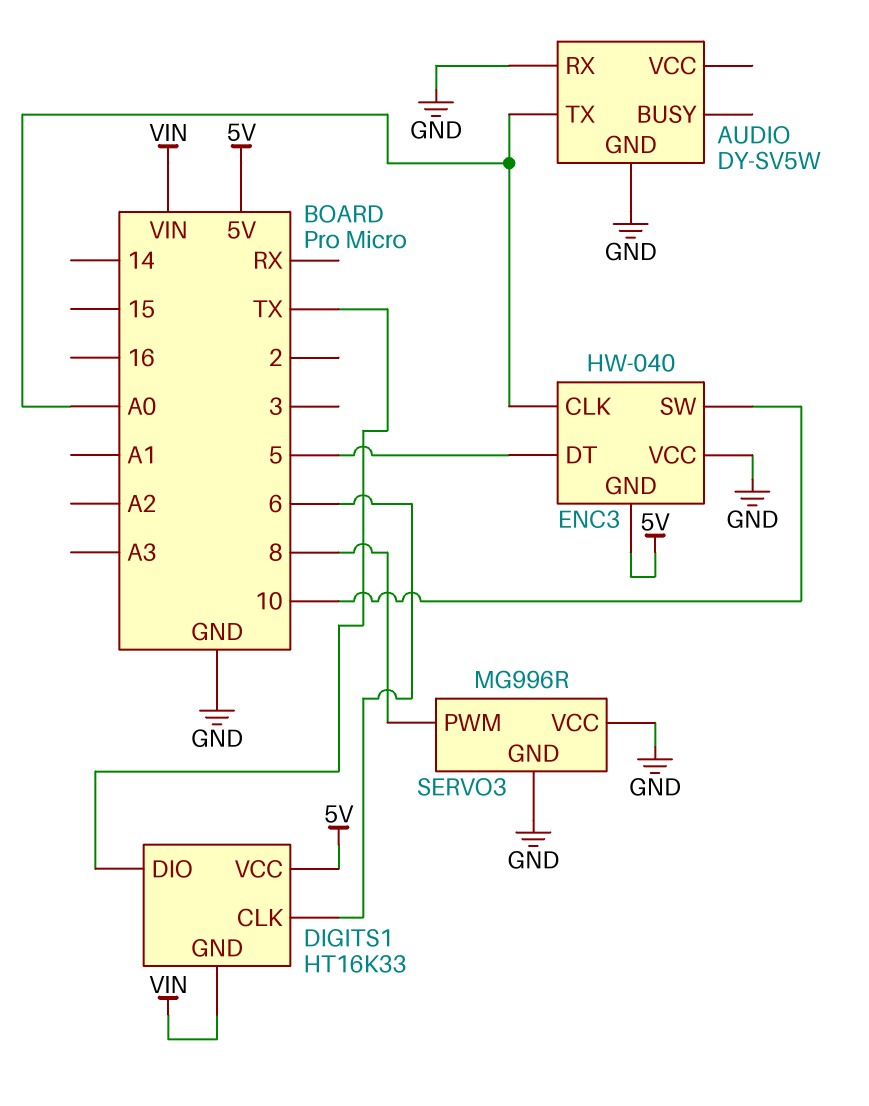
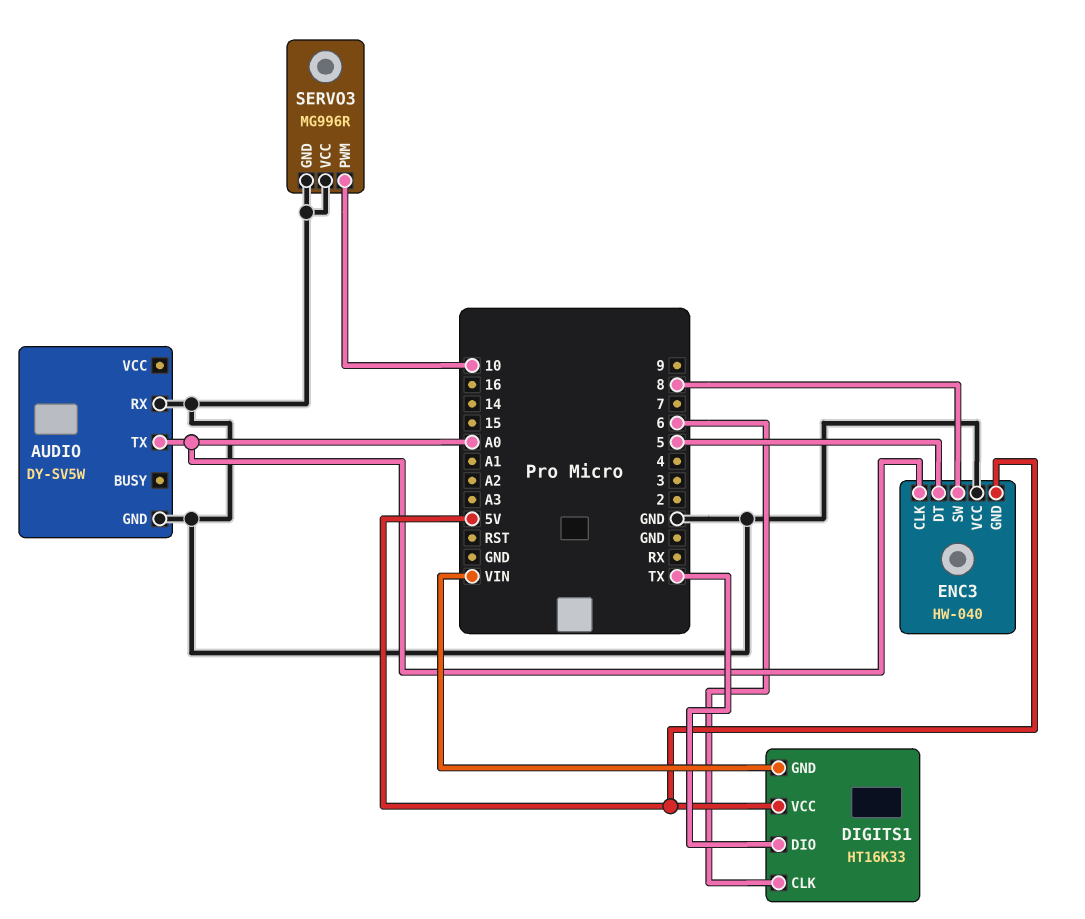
ENC3 pin SW: 10 -> 8
SERVO3 pin PWM: 8 -> 10

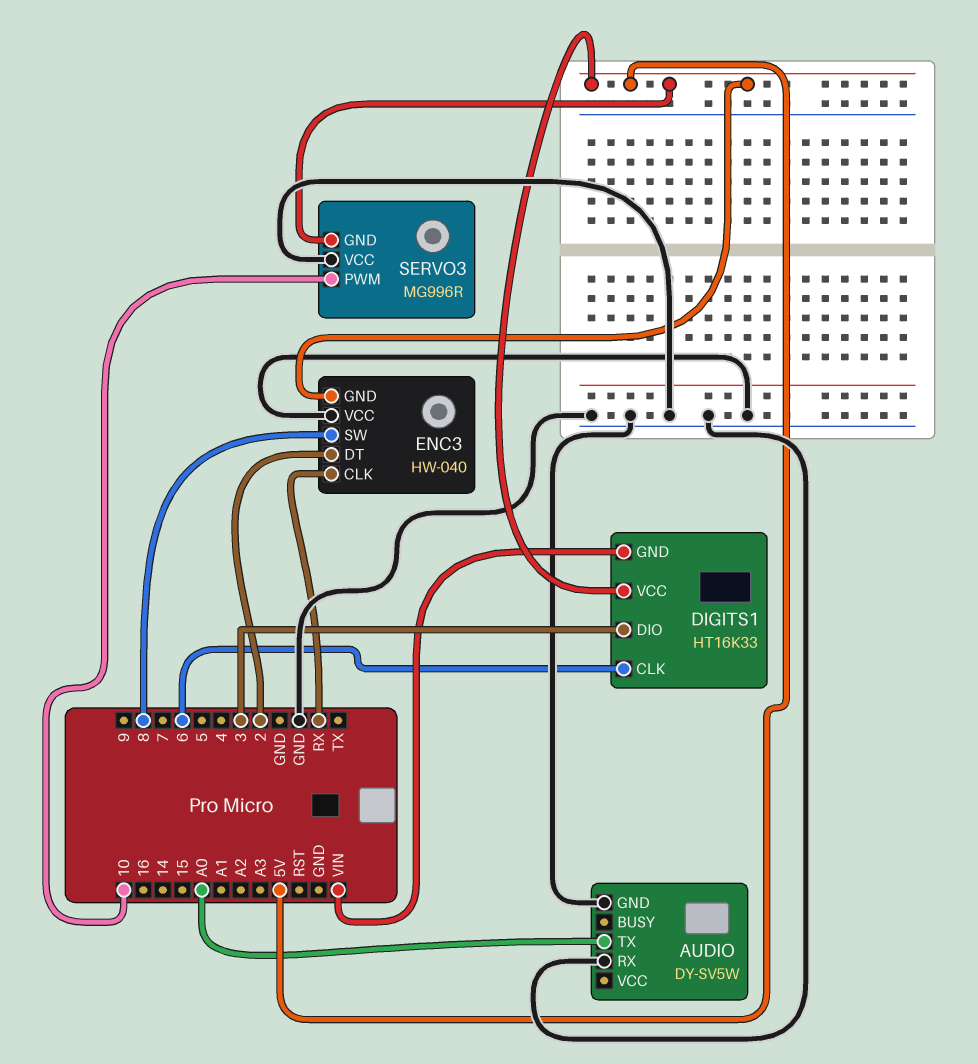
DIGITS1 pin DIO: TX -> 3
ENC3 pin CLK: A0 -> RX
ENC3 pin DT: 5 -> 2
SERVO3 pin GND: GND -> 5V

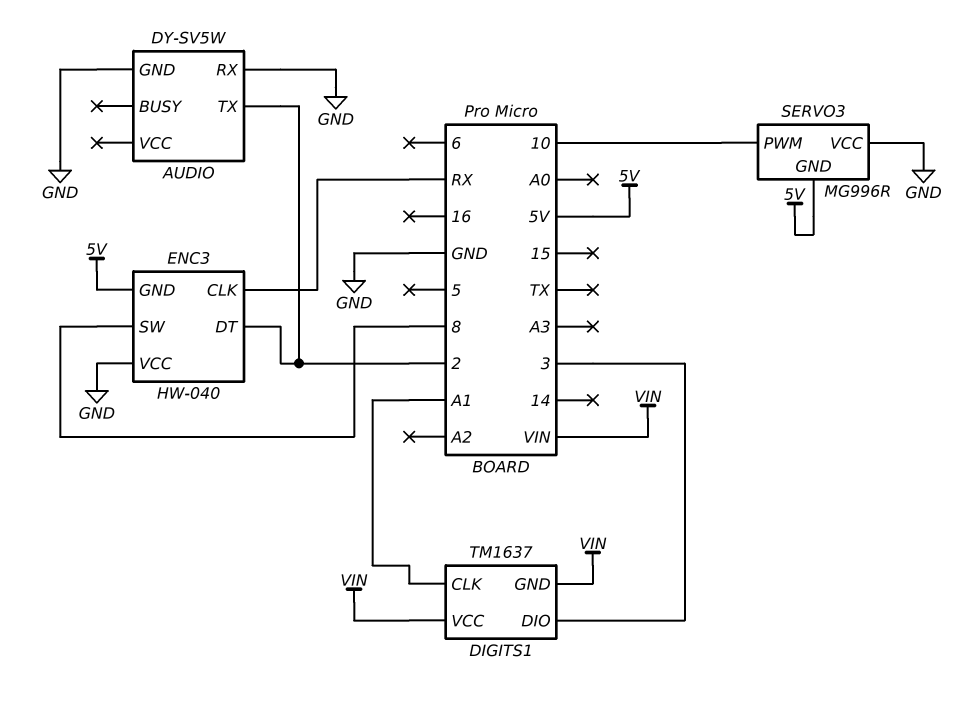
AUDIO pin TX: A0 -> 2
DIGITS1: HT16K33 -> TM1637
DIGITS1 pin CLK: 6 -> A1
DIGITS1 pin VCC: 5V -> VIN

